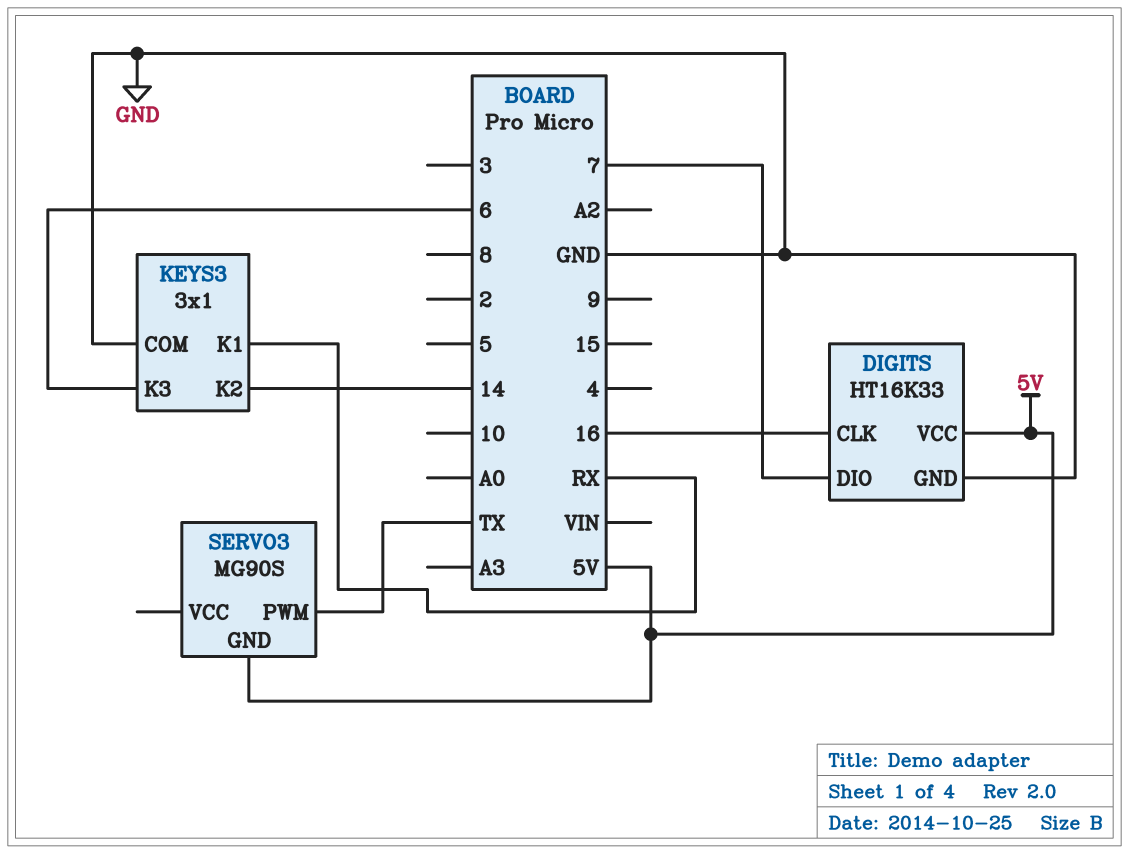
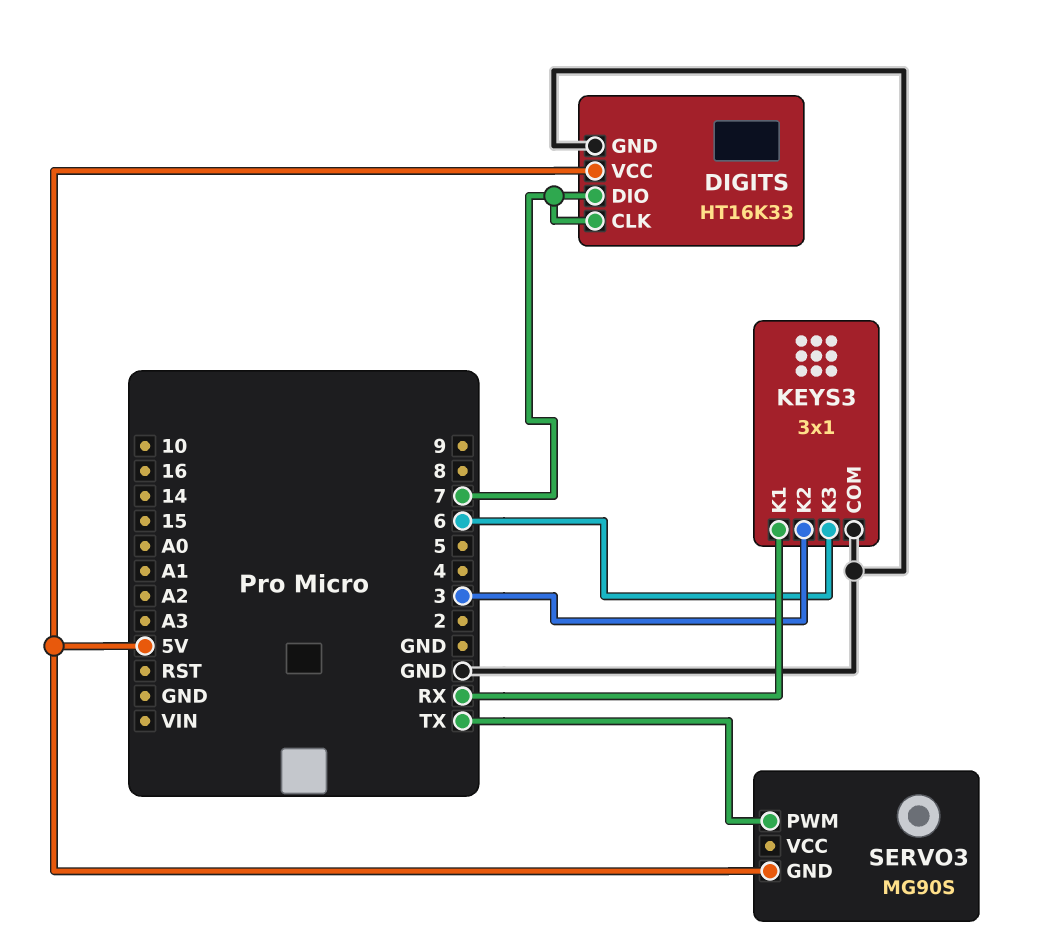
DIGITS pin CLK: 16 -> 7
KEYS3 pin K2: 14 -> 3

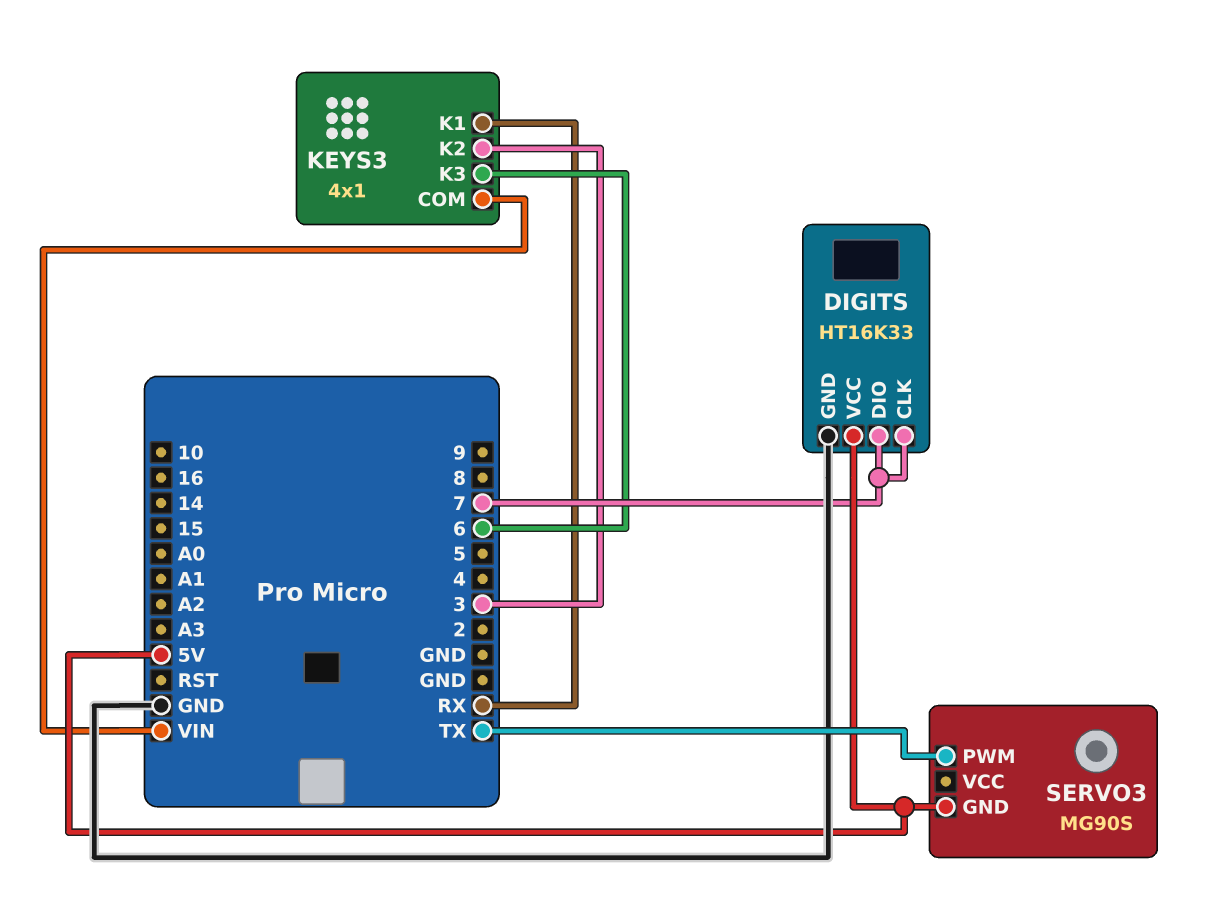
KEYS3: 3x1 -> 4x1
KEYS3 pin COM: GND -> VIN

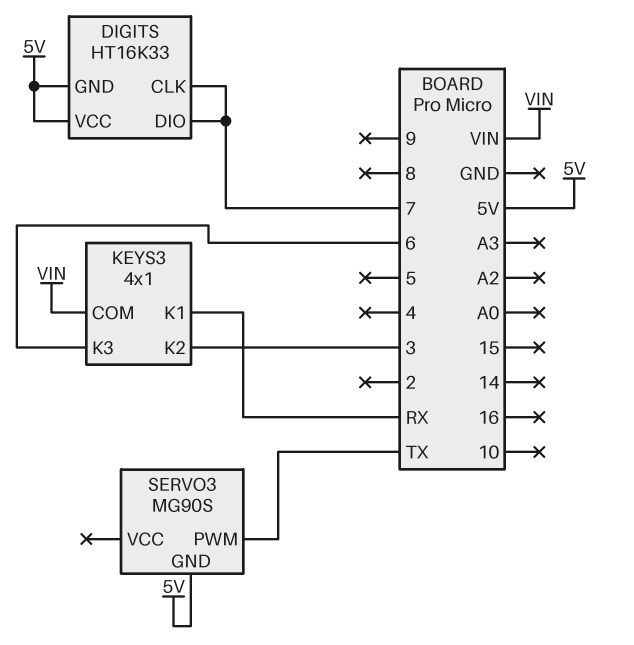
DIGITS pin GND: GND -> 5V

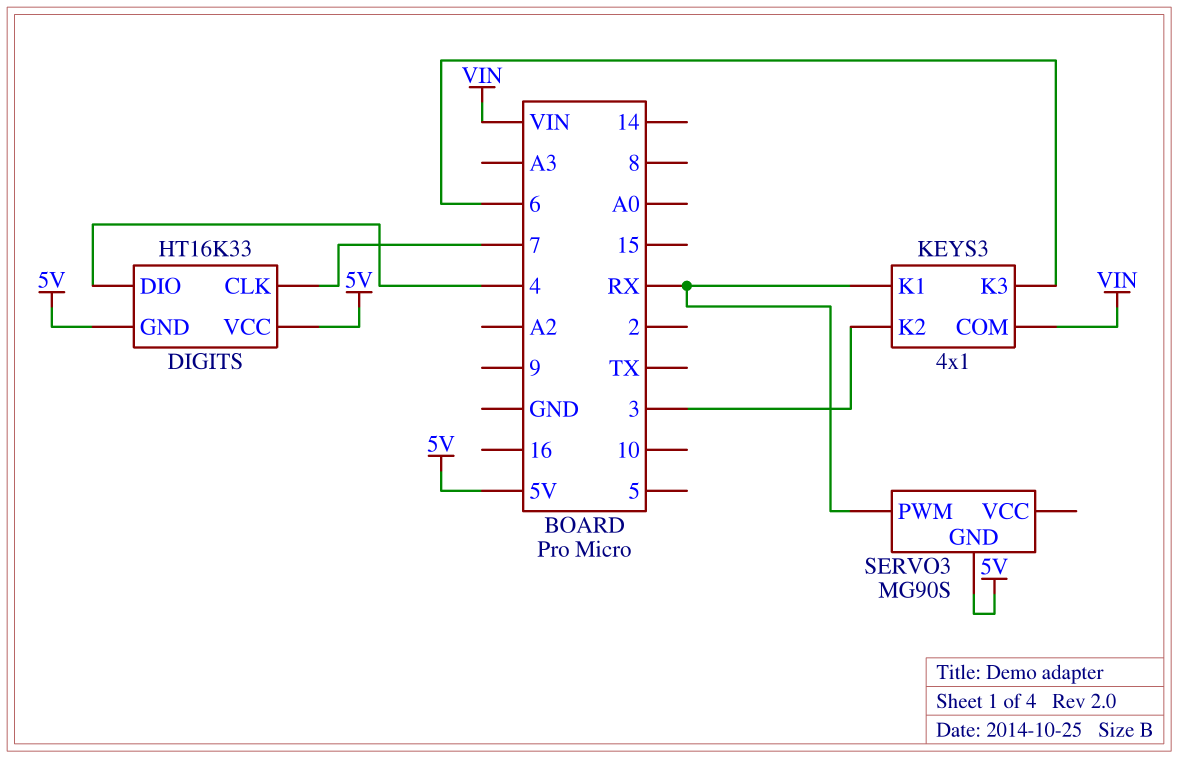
DIGITS pin DIO: 7 -> 4
SERVO3 pin PWM: TX -> RX

